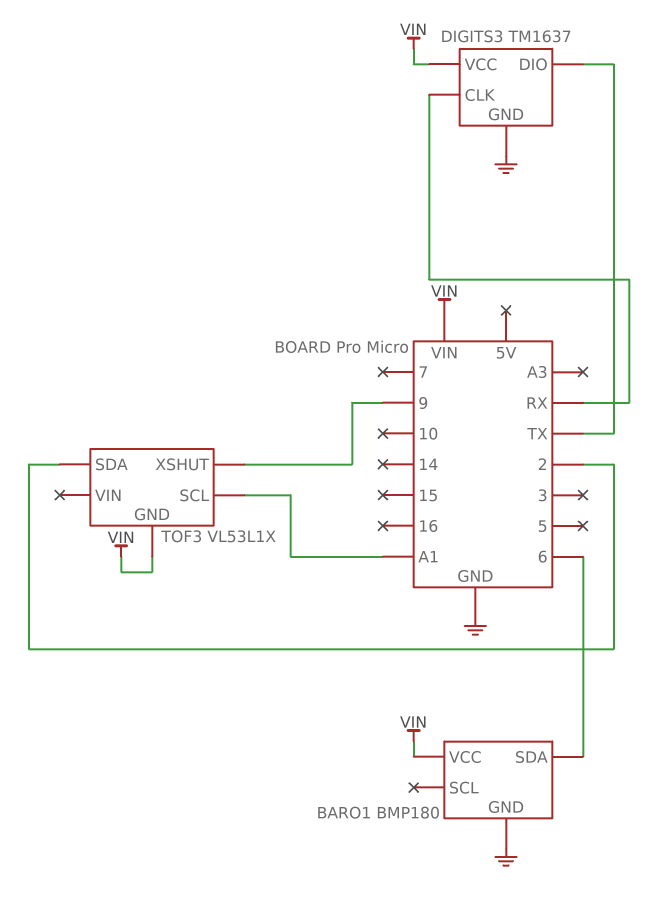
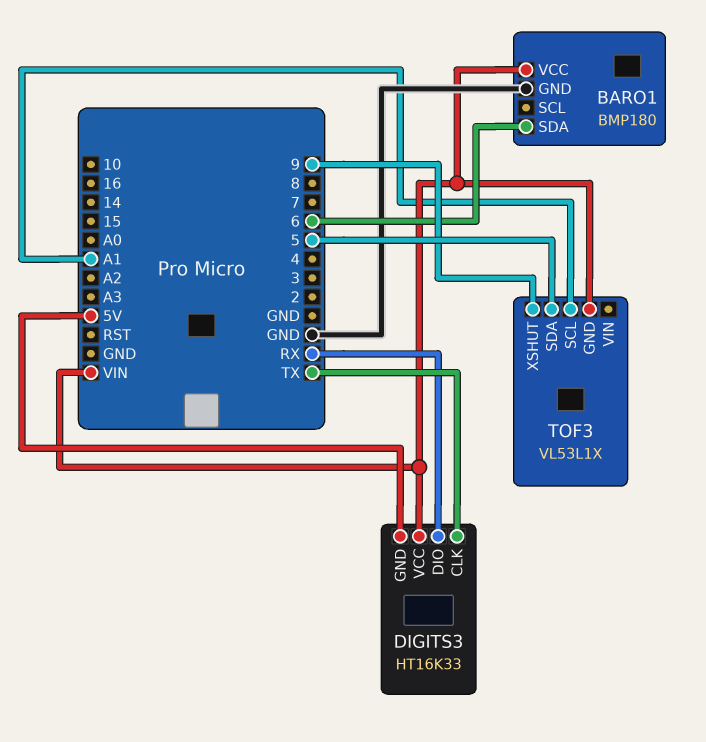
DIGITS3: TM1637 -> HT16K33
DIGITS3 pin CLK: RX -> TX
DIGITS3 pin DIO: TX -> RX
DIGITS3 pin GND: GND -> 5V
TOF3 pin SDA: 2 -> 5

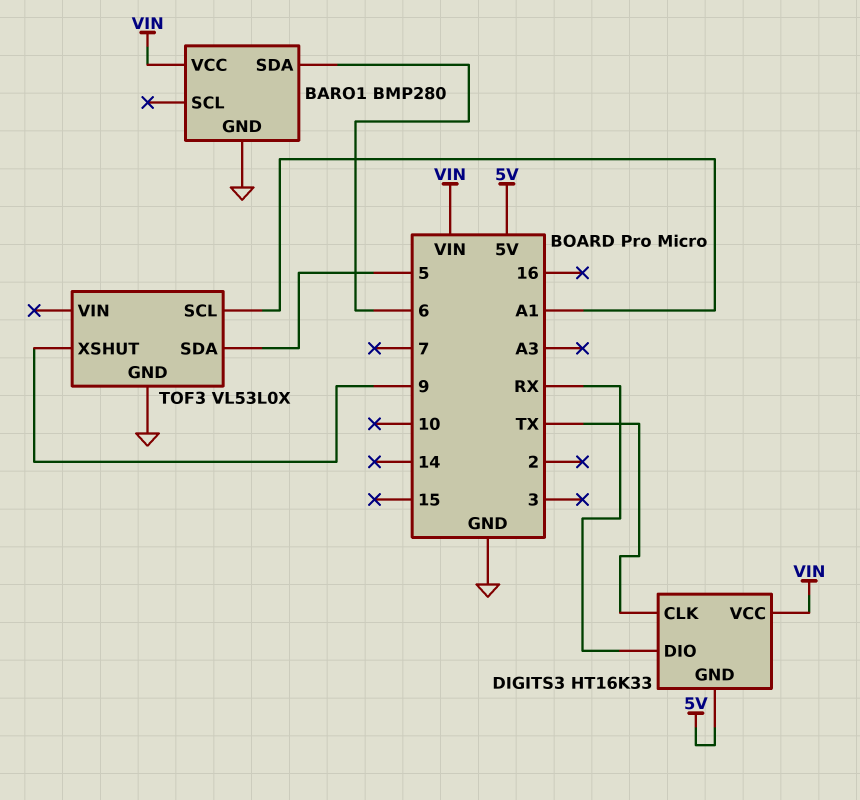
BARO1: BMP180 -> BMP280
TOF3: VL53L1X -> VL53L0X
TOF3 pin GND: VIN -> GND

